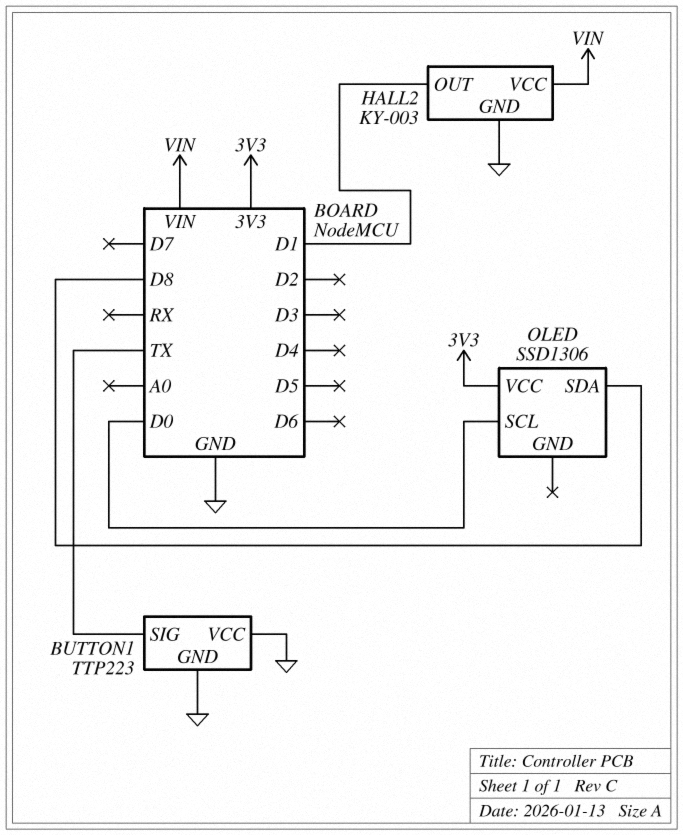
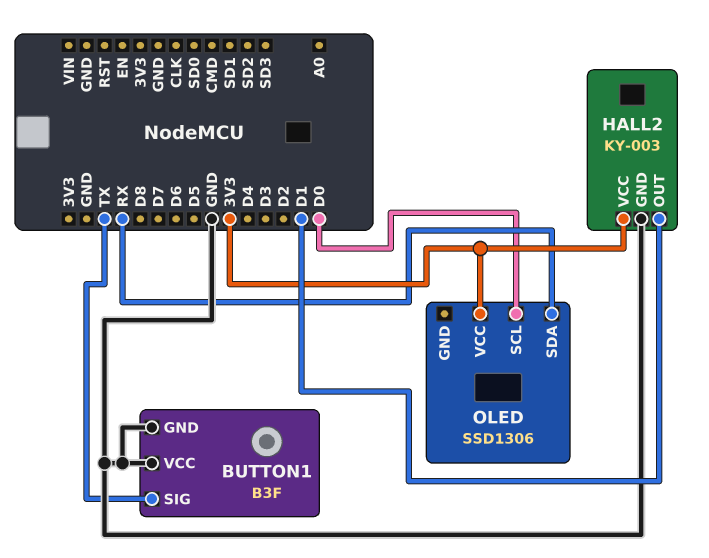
BUTTON1: TTP223 -> B3F
HALL2 pin VCC: VIN -> 3V3
OLED pin SDA: D8 -> RX

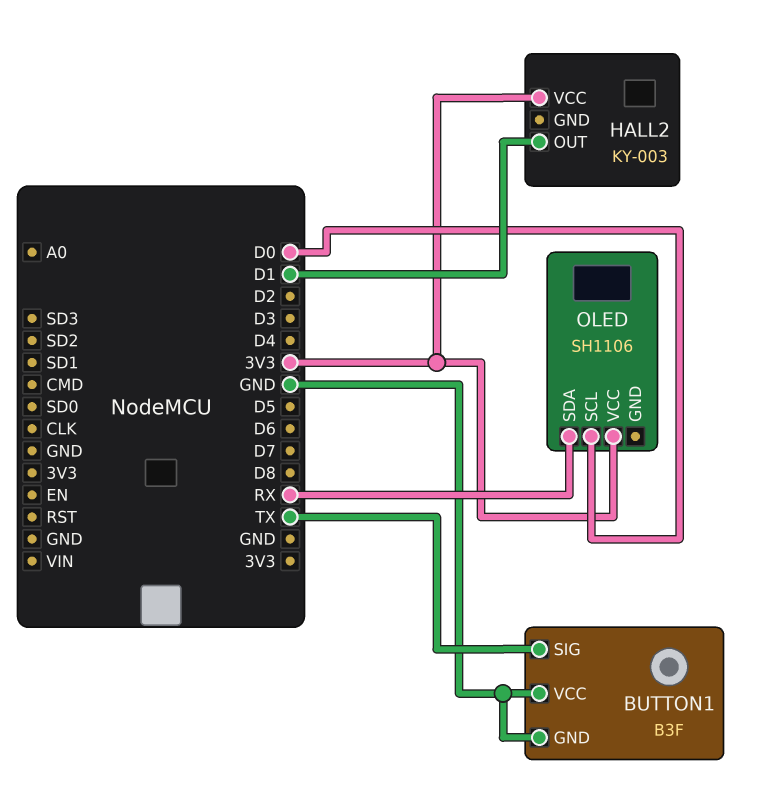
HALL2 pin GND: GND -> none
OLED: SSD1306 -> SH1106

